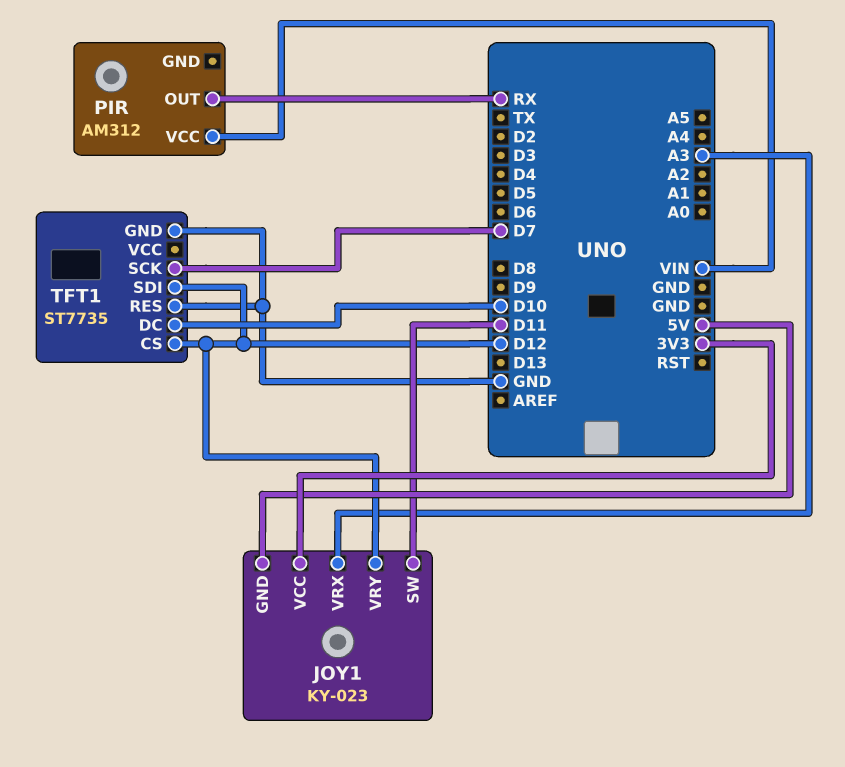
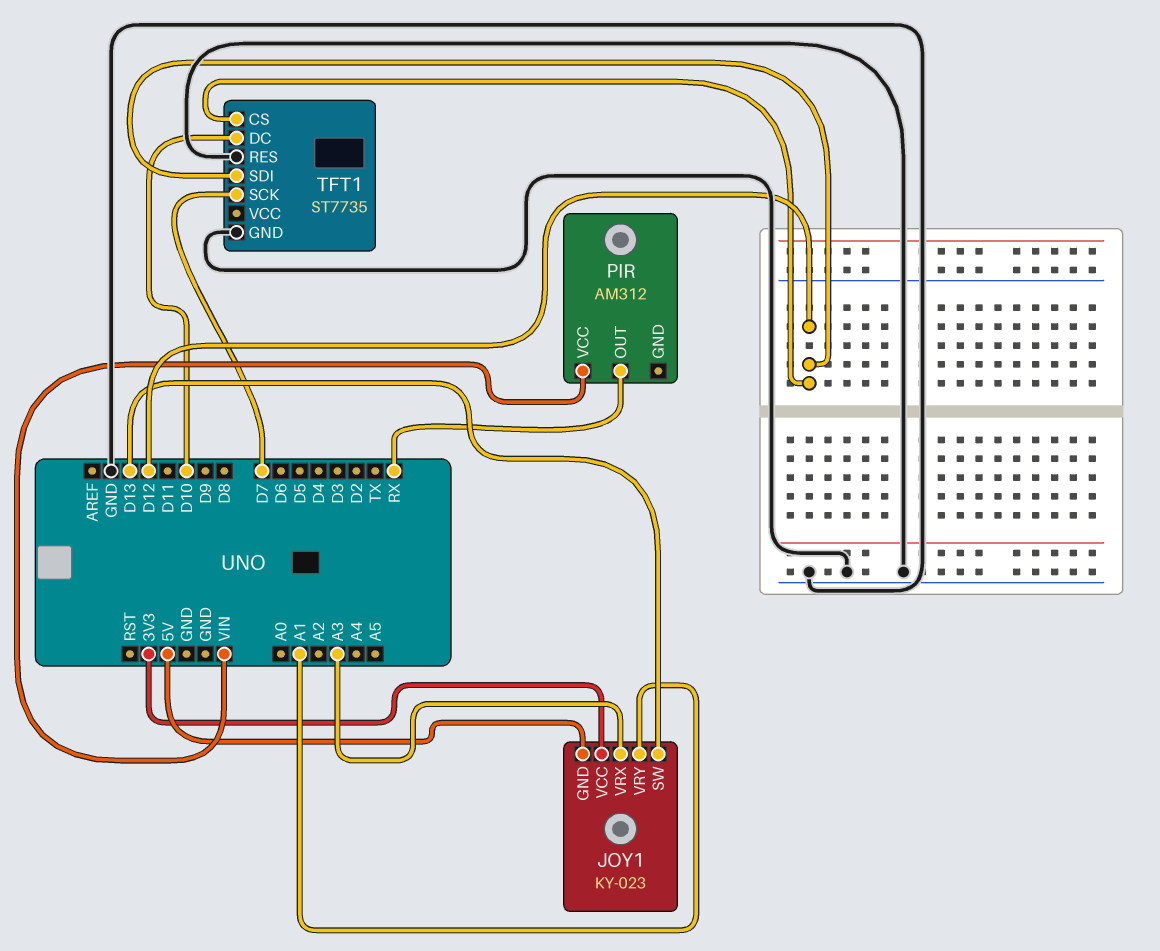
JOY1 pin SW: D11 -> D13
JOY1 pin VRY: D12 -> A1

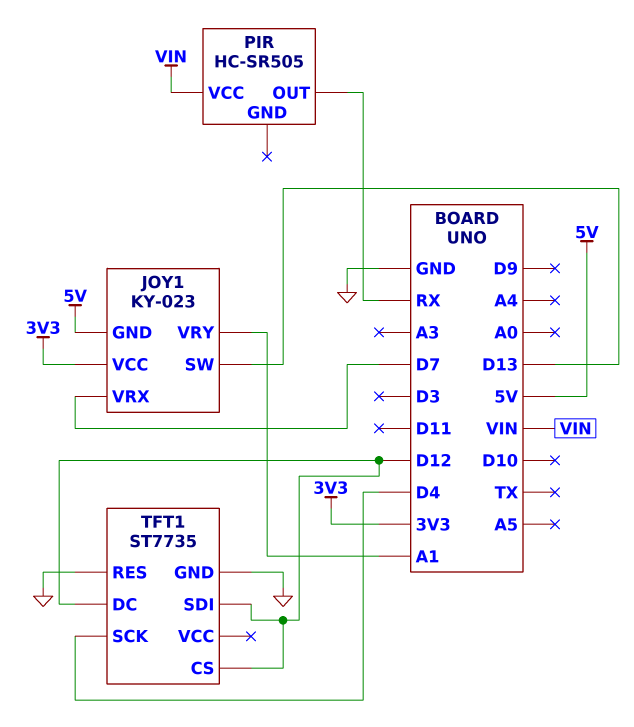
JOY1 pin VRX: A3 -> D7
PIR: AM312 -> HC-SR505
TFT1 pin DC: D10 -> D12
TFT1 pin SCK: D7 -> D4

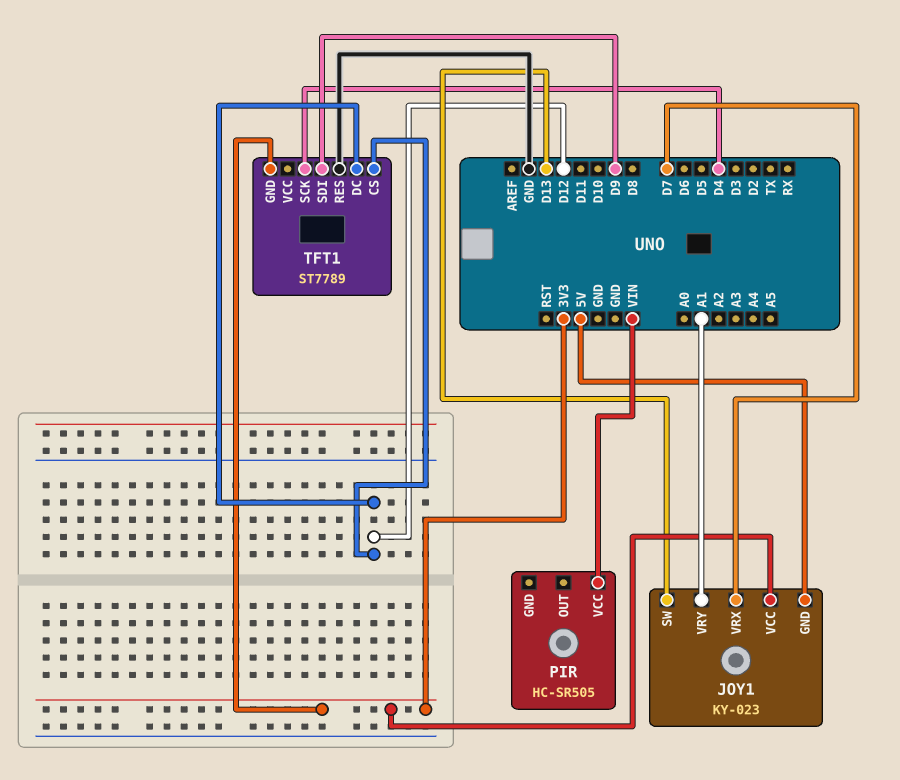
PIR pin OUT: RX -> none
TFT1: ST7735 -> ST7789
TFT1 pin GND: GND -> 3V3
TFT1 pin SDI: D12 -> D9

